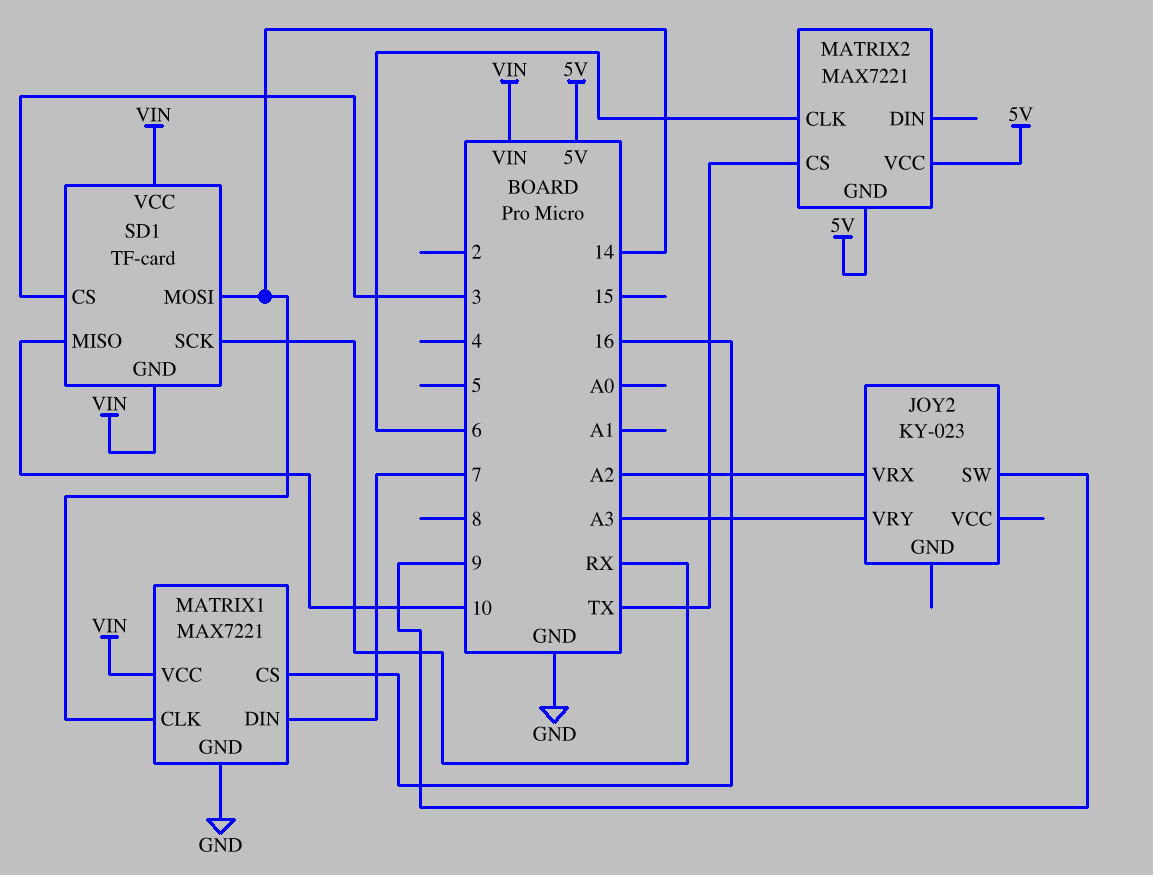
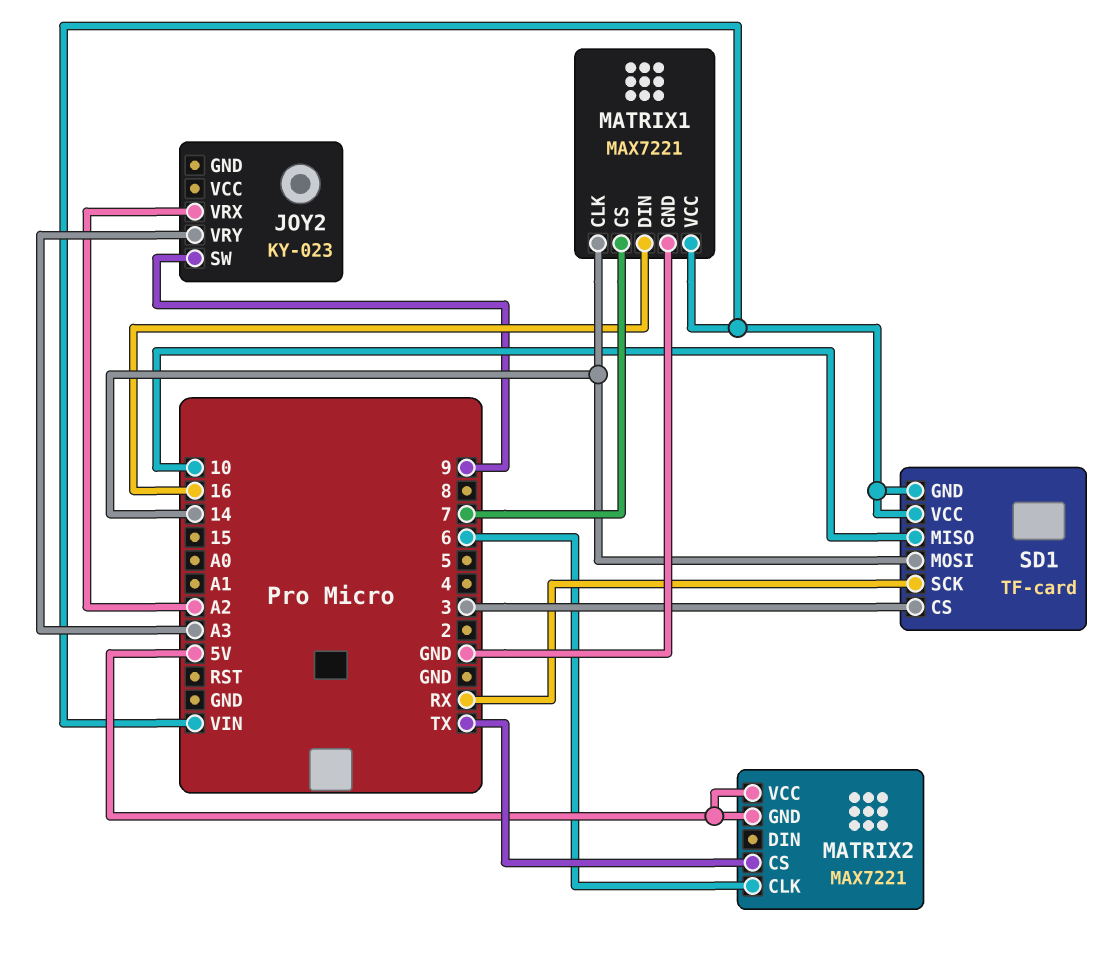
MATRIX1 pin CS: 16 -> 7
MATRIX1 pin DIN: 7 -> 16

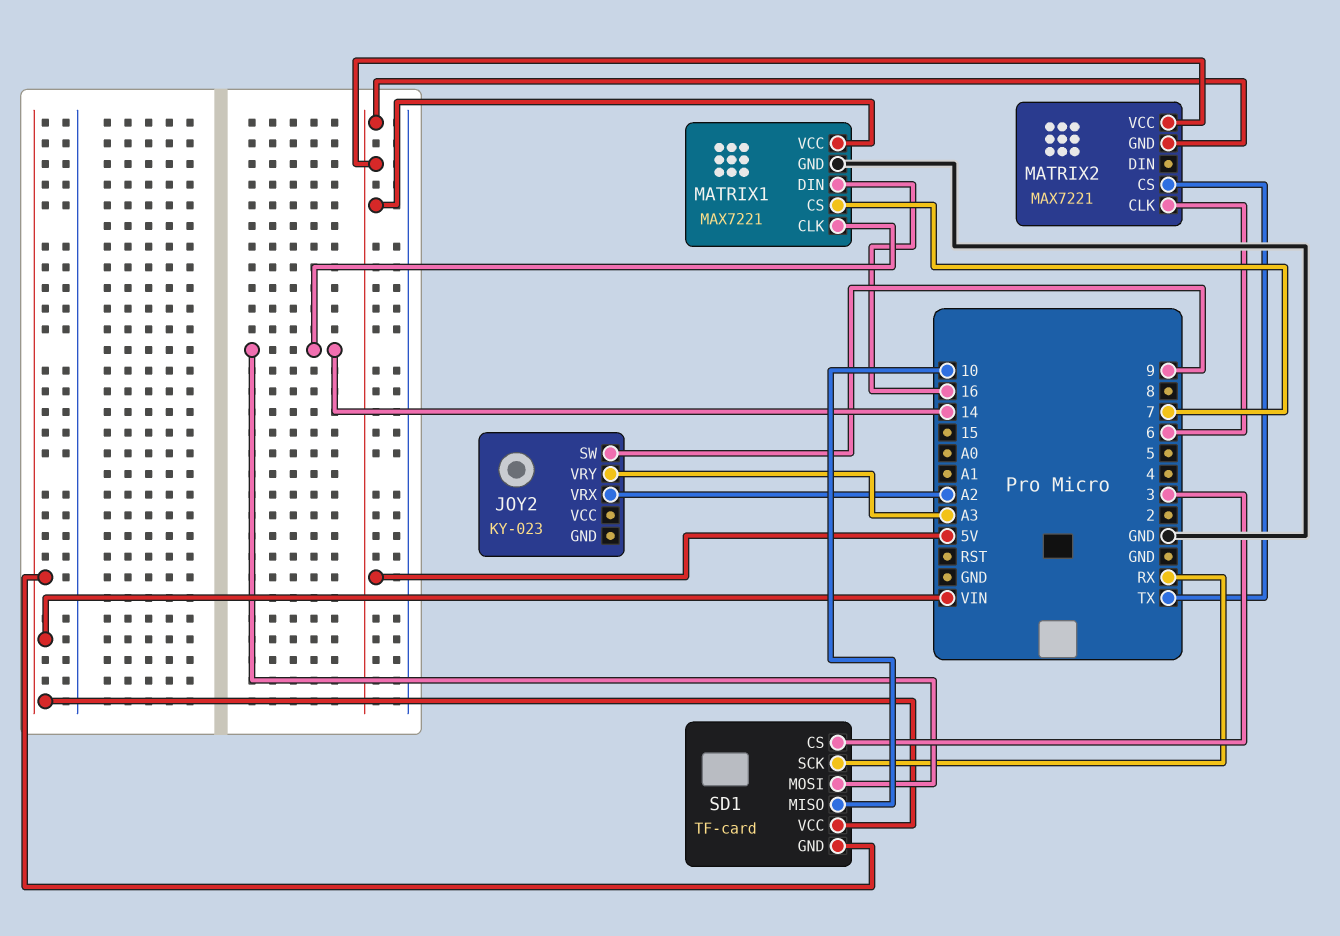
MATRIX1 pin VCC: VIN -> 5V

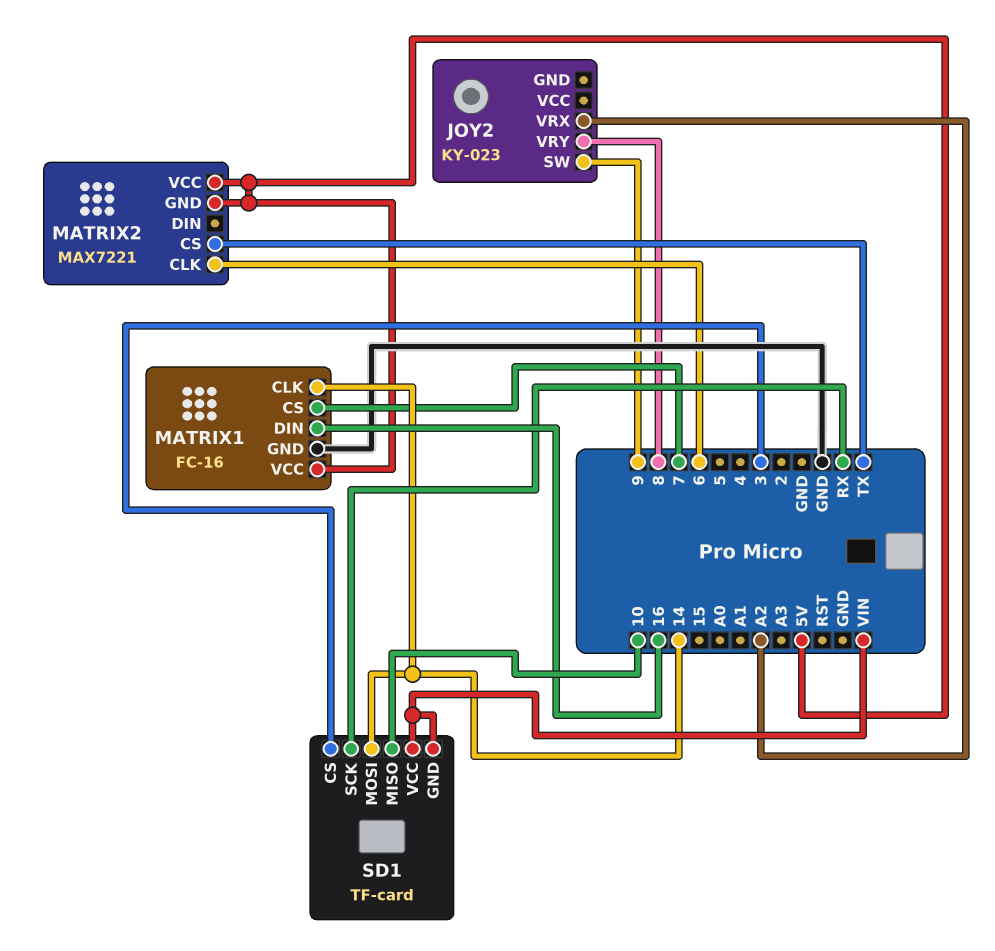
JOY2 pin VRY: A3 -> 8
MATRIX1: MAX7221 -> FC-16

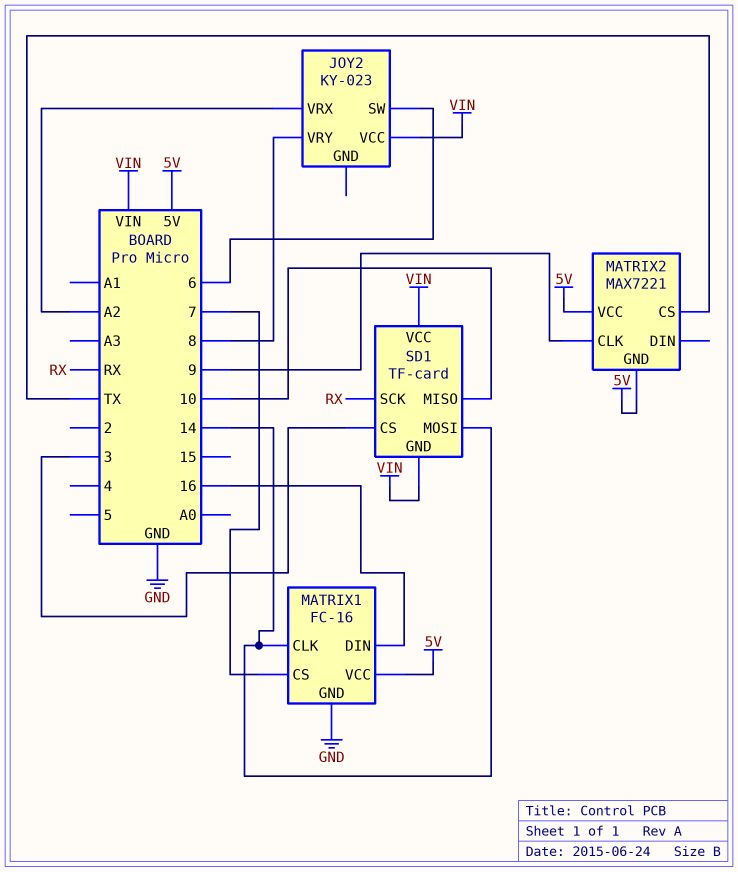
JOY2 pin SW: 9 -> 6
JOY2 pin VCC: none -> VIN
MATRIX2 pin CLK: 6 -> 9

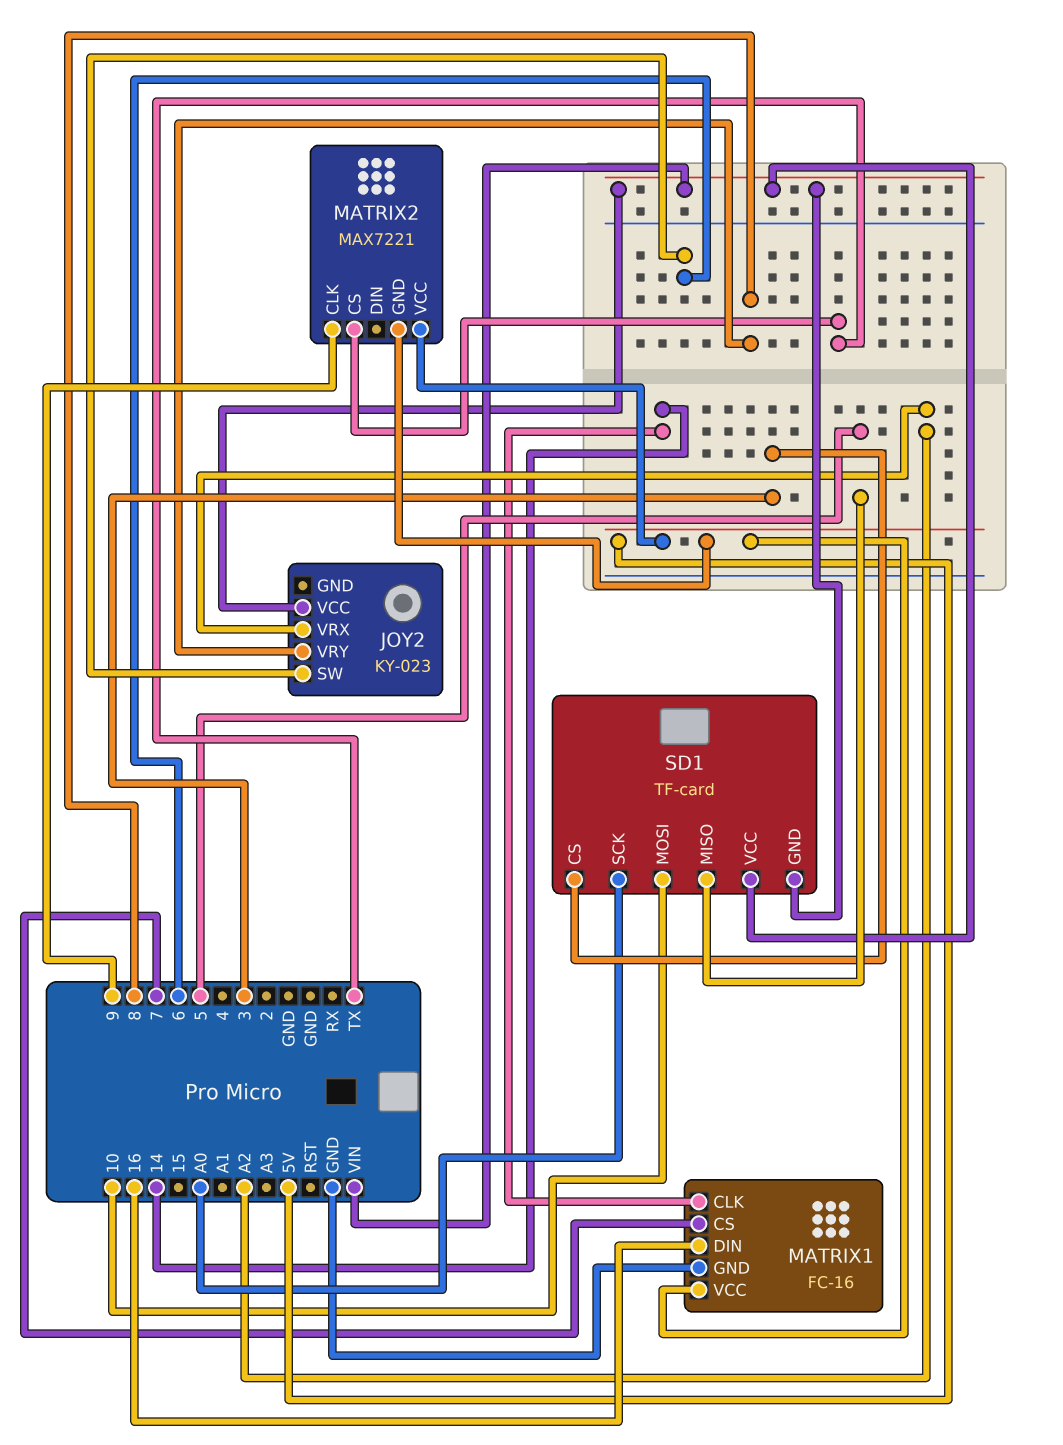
SD1 pin MISO: 10 -> 5
SD1 pin MOSI: 14 -> 10
SD1 pin SCK: RX -> A0

